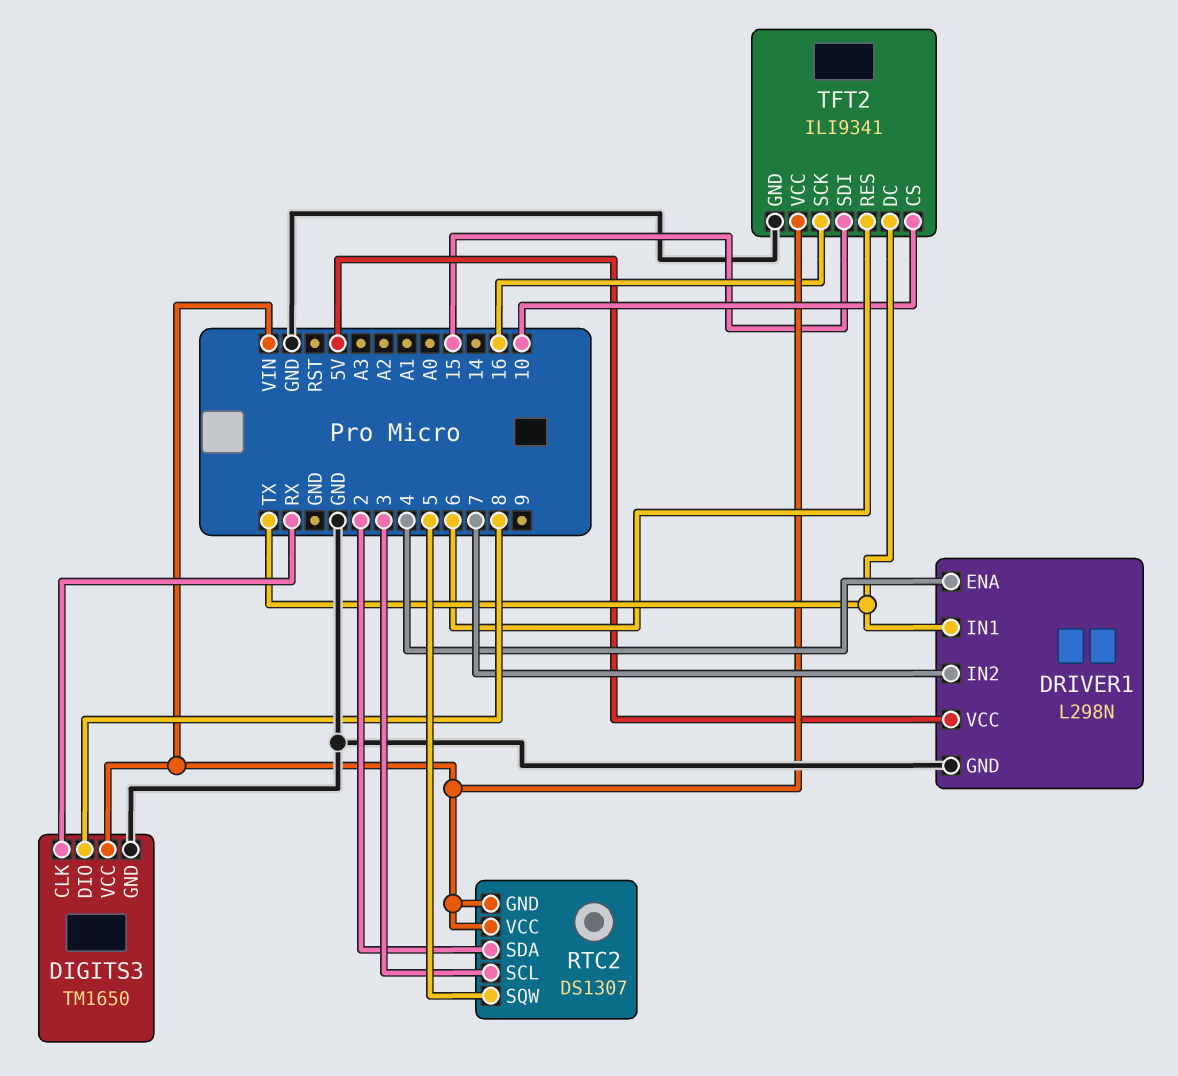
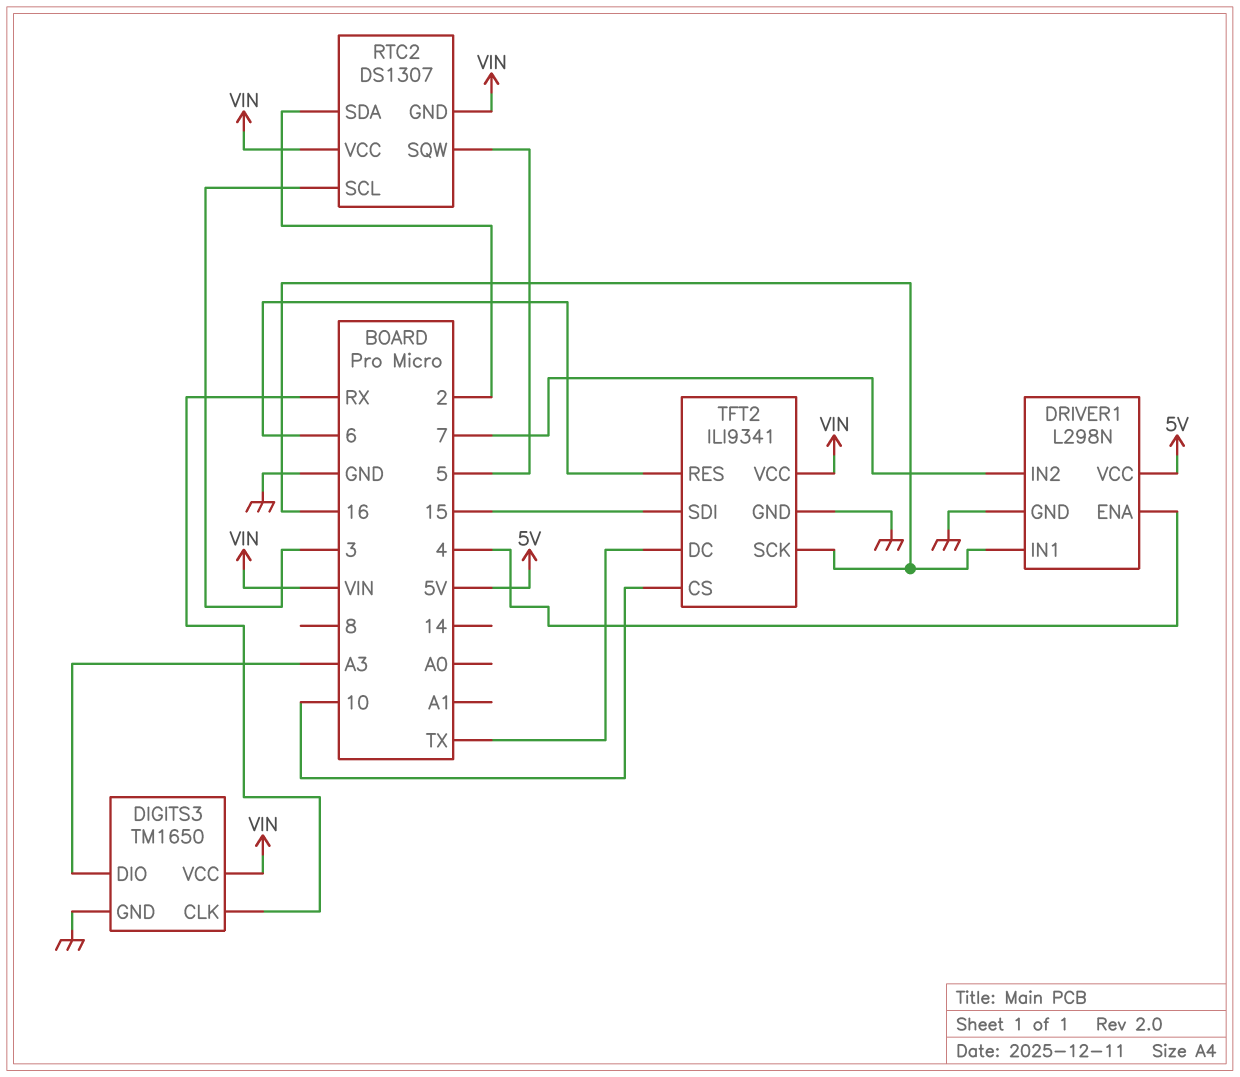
DIGITS3 pin DIO: 8 -> A3
DRIVER1 pin IN1: TX -> 16

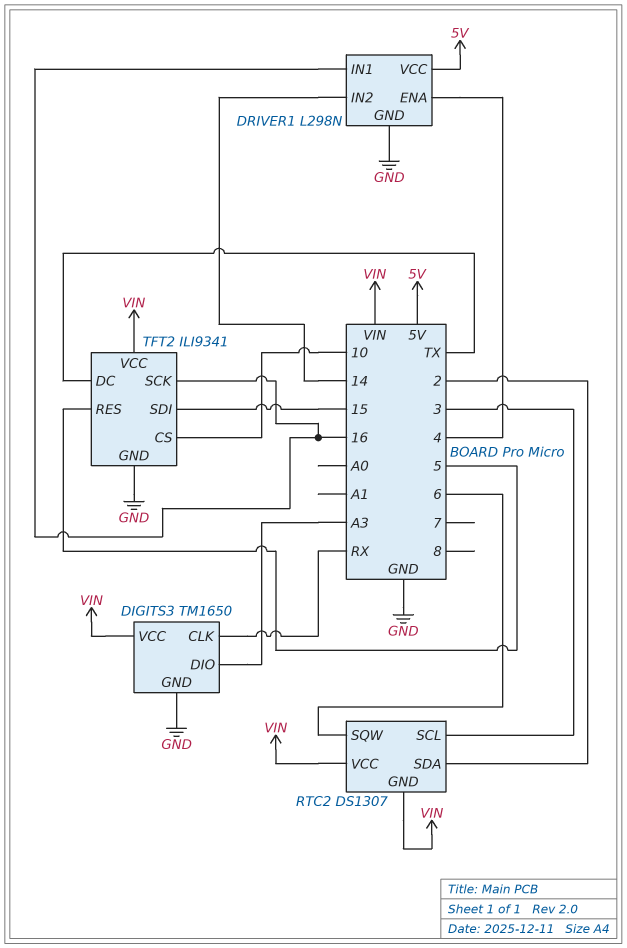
DRIVER1 pin IN2: 7 -> 14
RTC2 pin SQW: 5 -> 6
TFT2 pin RES: 6 -> 5

